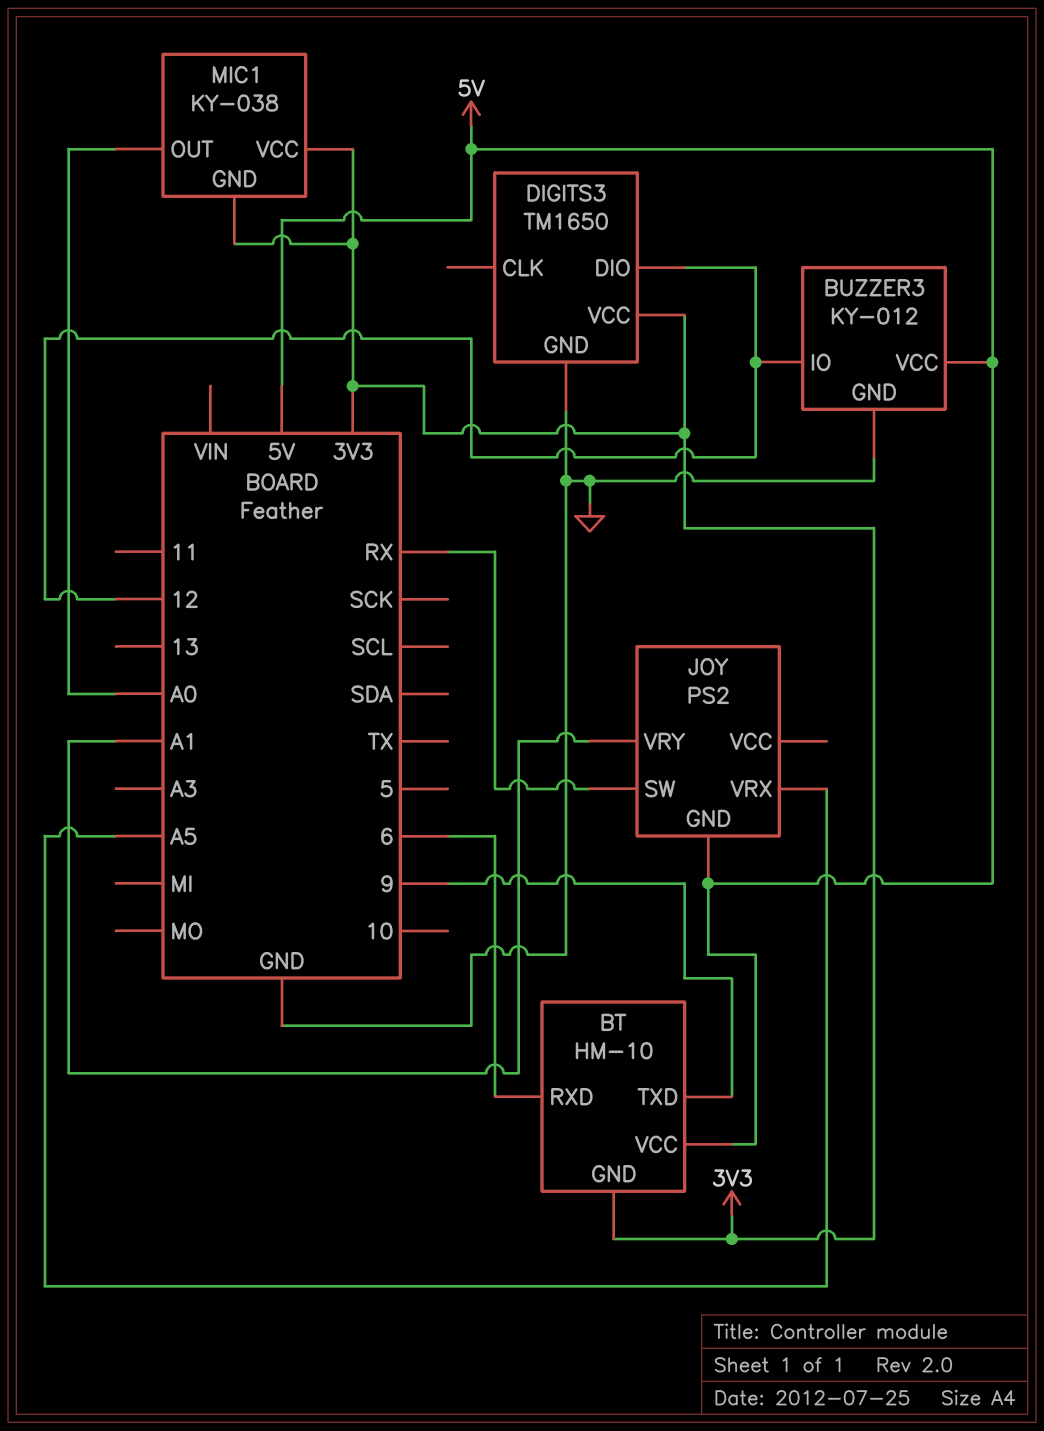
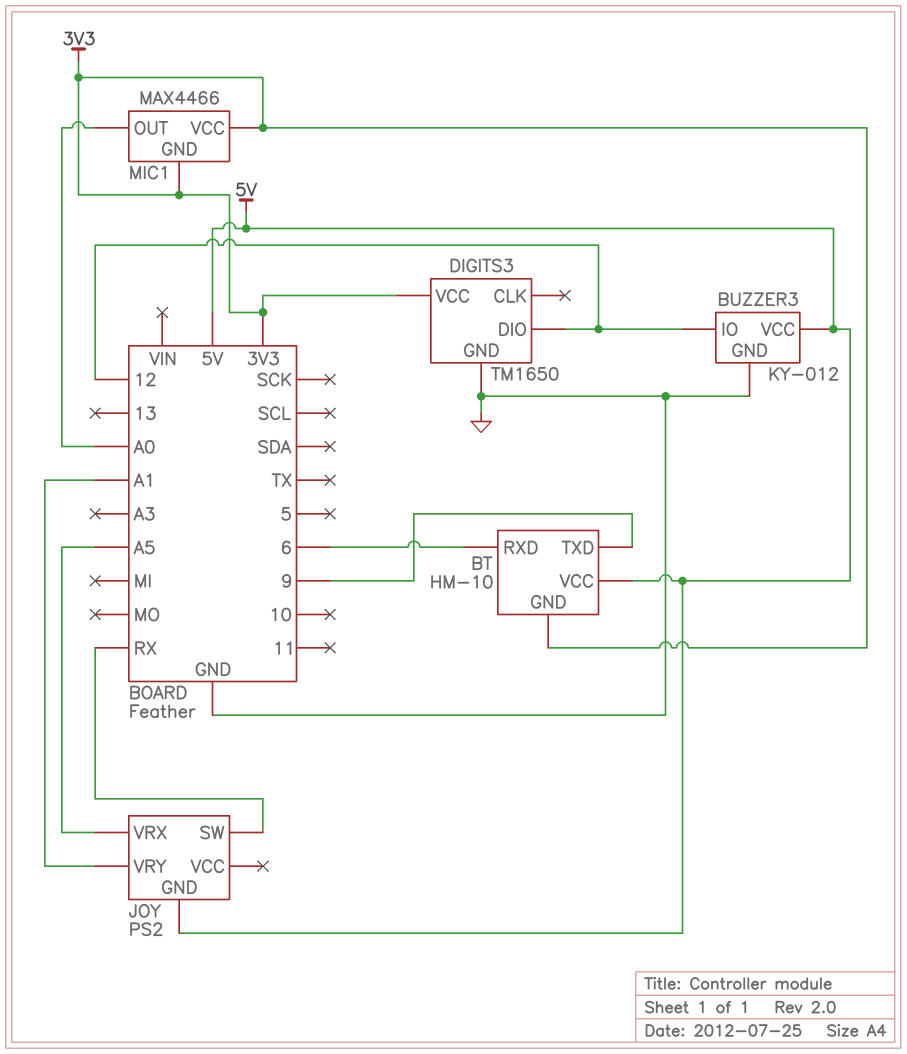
MIC1: KY-038 -> MAX4466

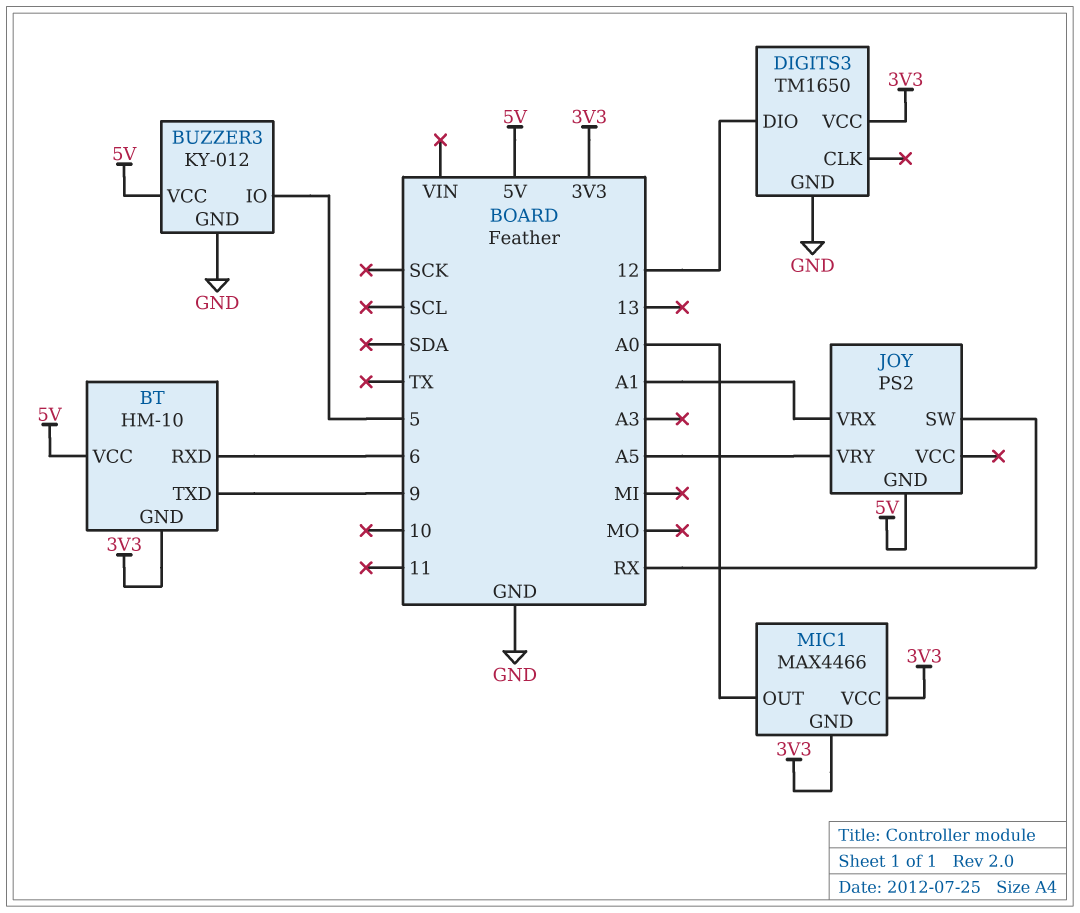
BUZZER3 pin IO: 12 -> 5
JOY pin VRX: A5 -> A1
JOY pin VRY: A1 -> A5

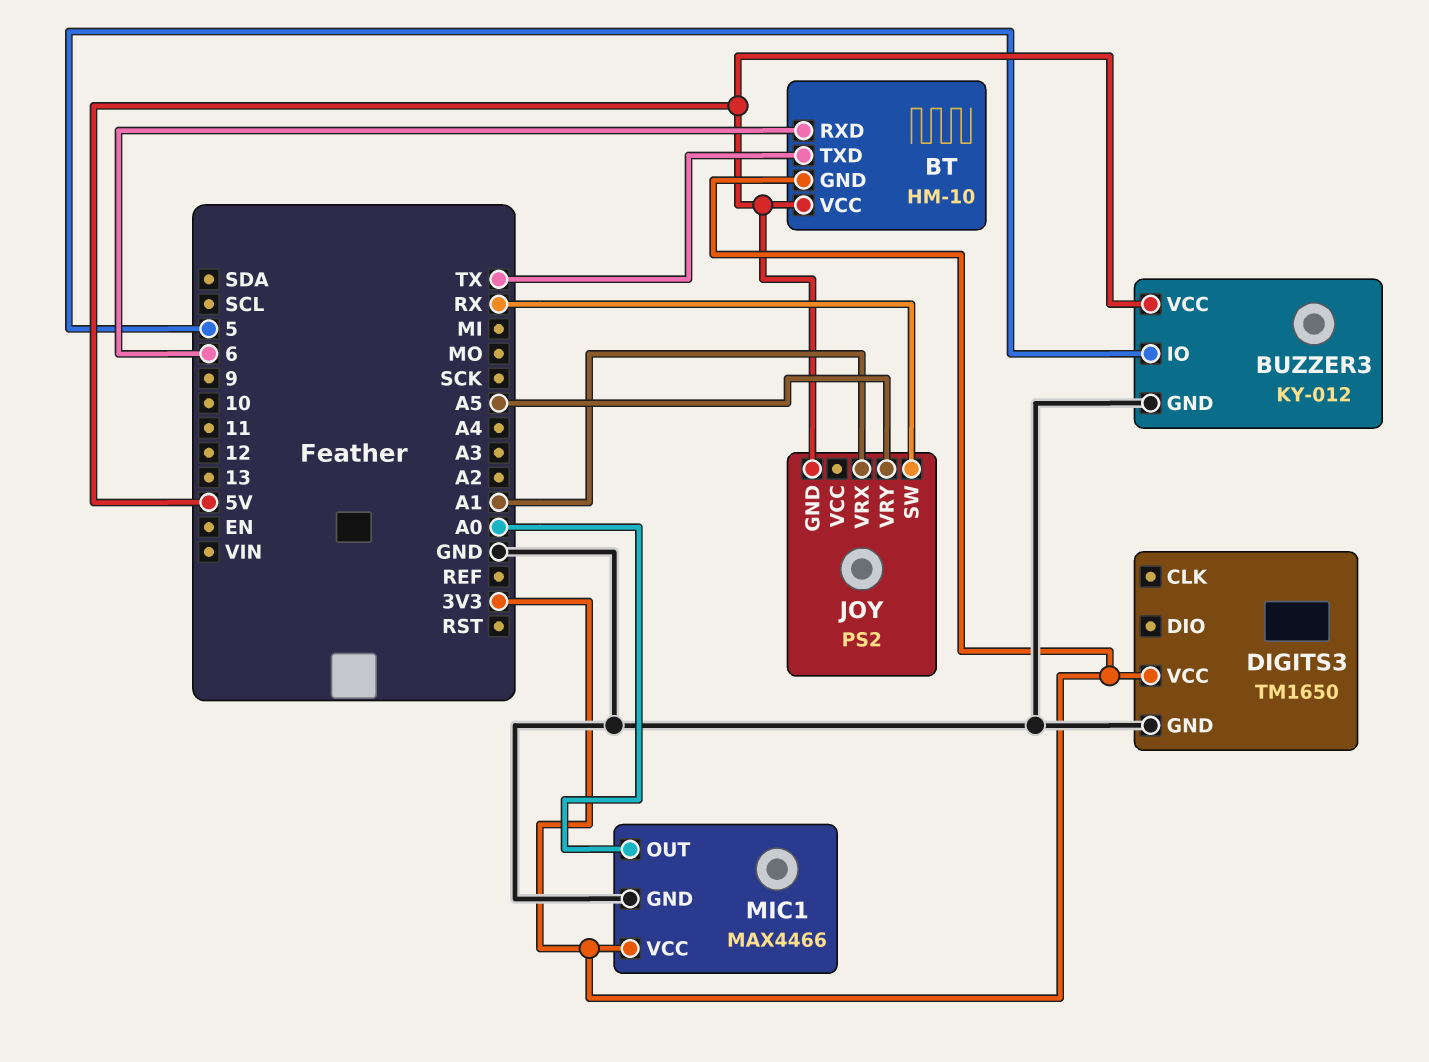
BT pin TXD: 9 -> TX
DIGITS3 pin DIO: 12 -> none
MIC1 pin GND: 3V3 -> GND

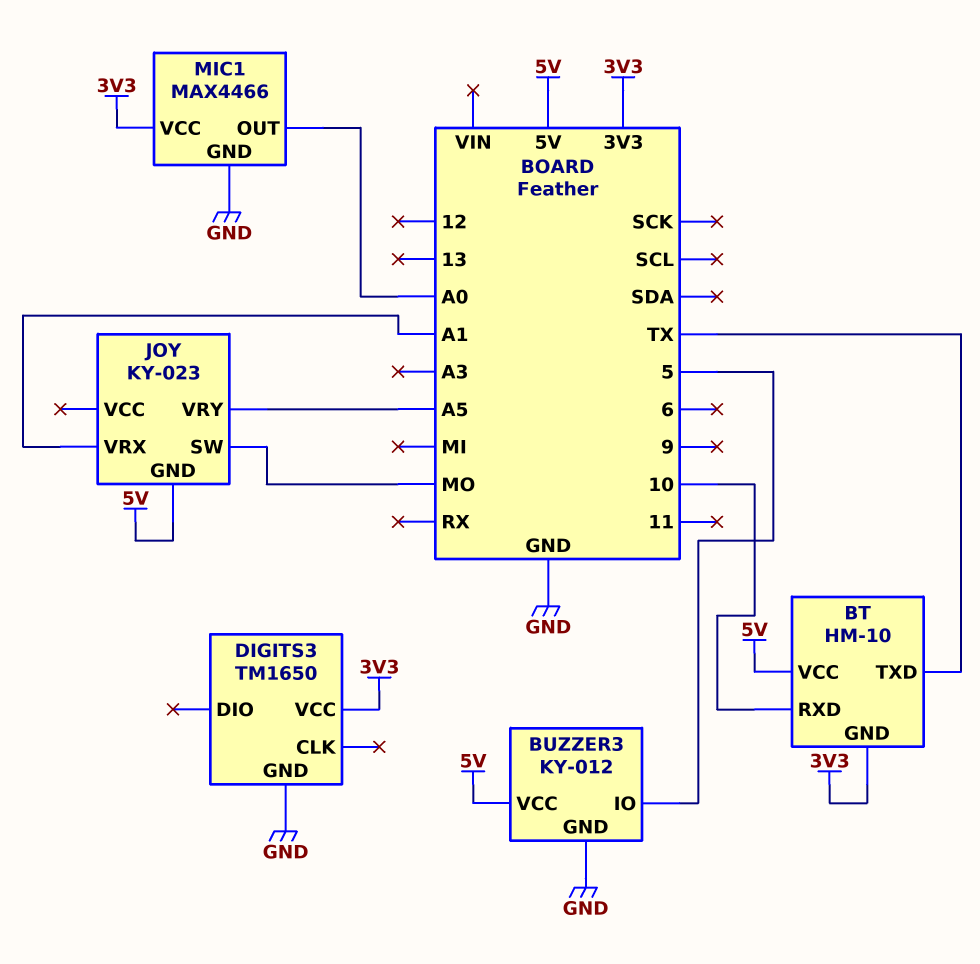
BT pin RXD: 6 -> 10
JOY: PS2 -> KY-023
JOY pin SW: RX -> MO

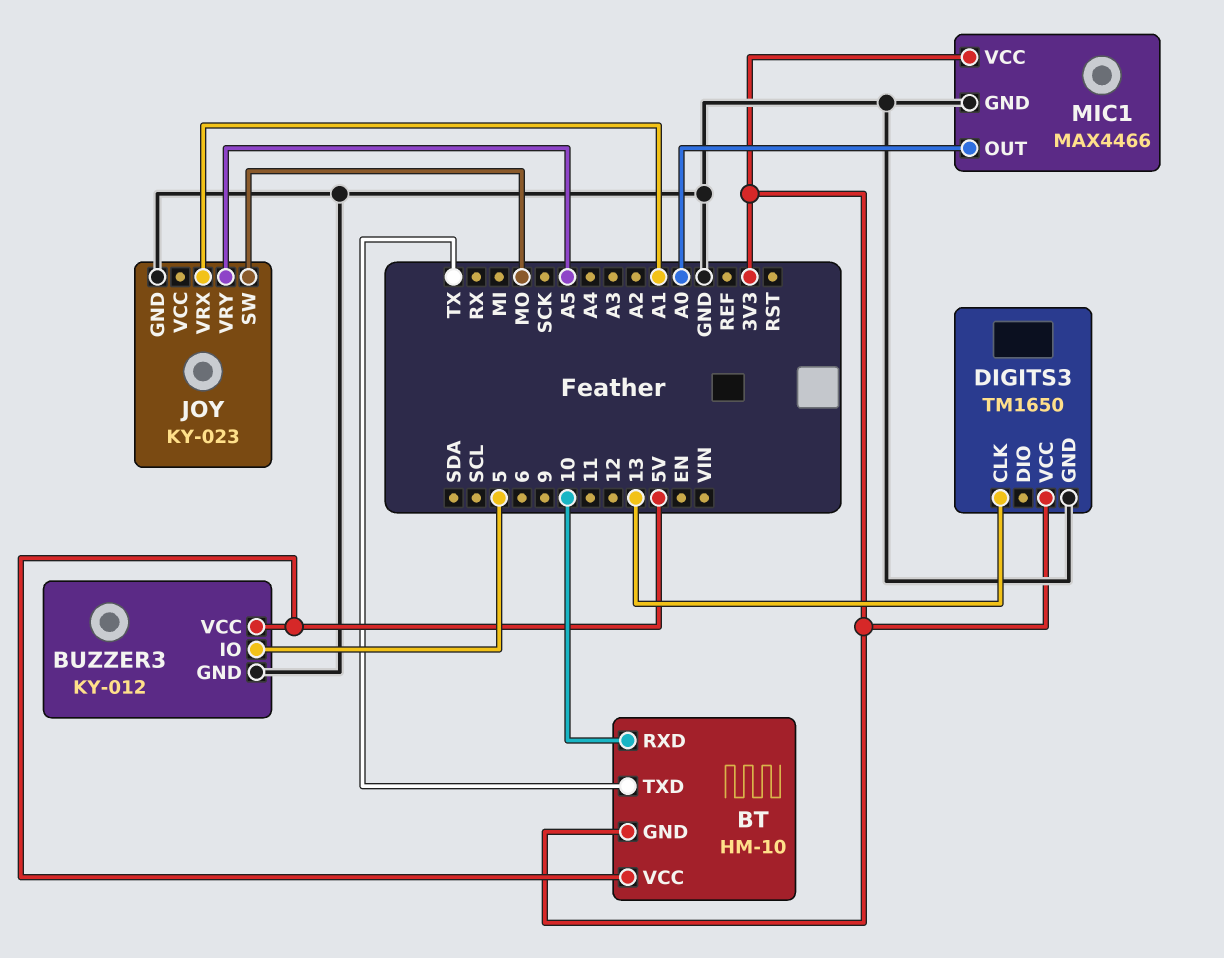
DIGITS3 pin CLK: none -> 13
JOY pin GND: 5V -> GND

